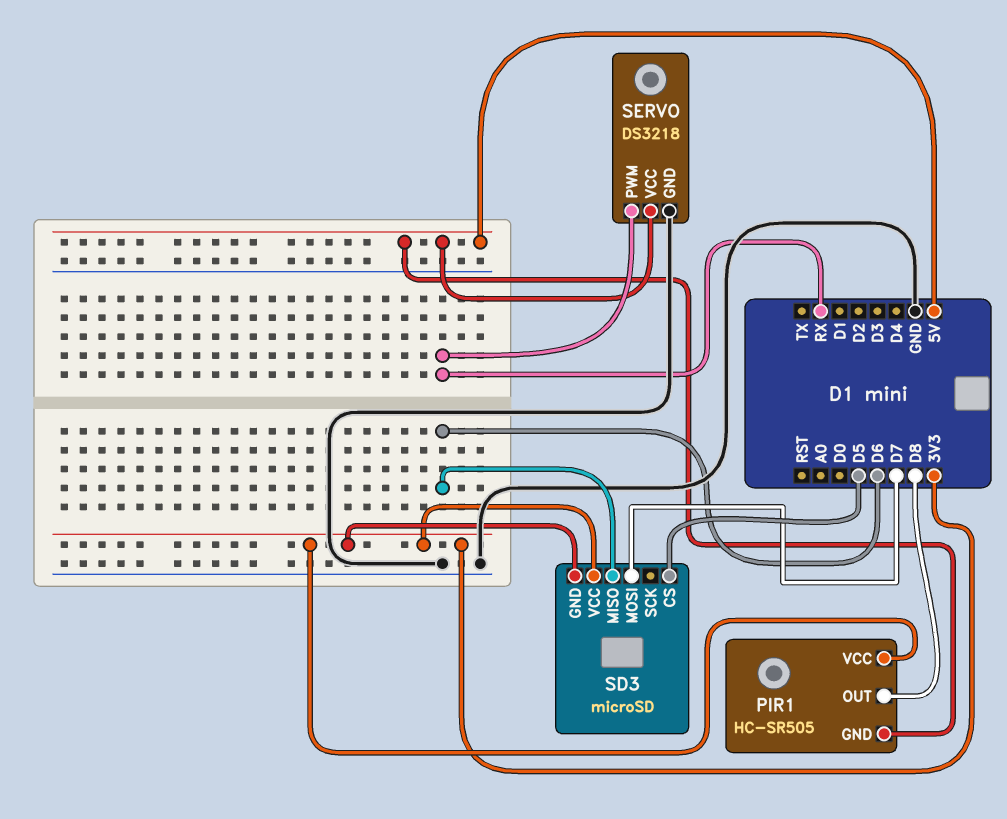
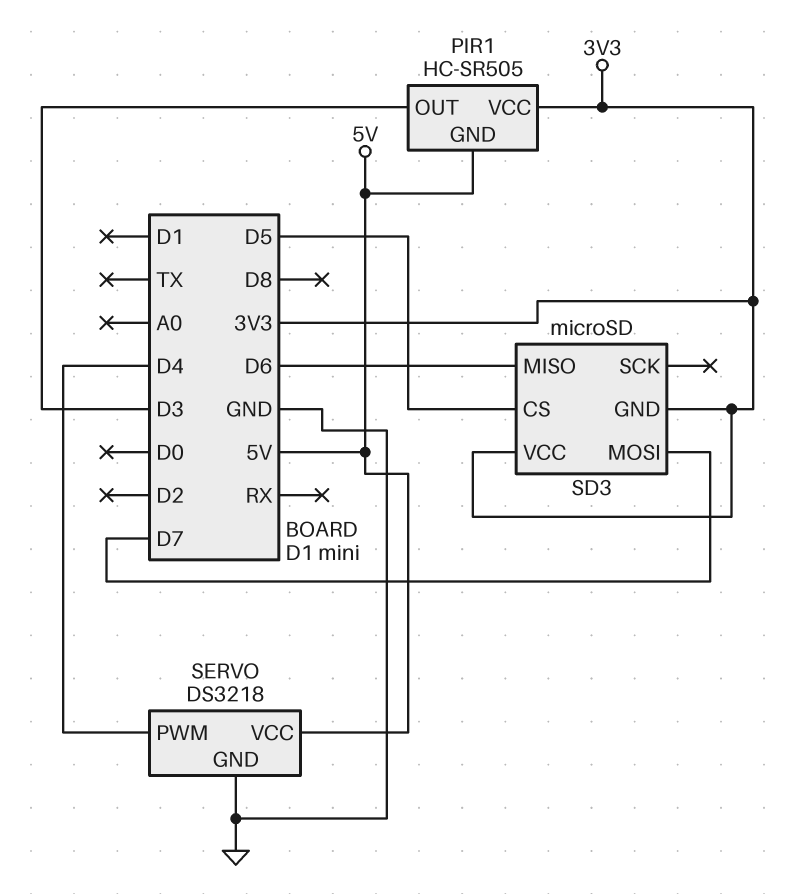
PIR1 pin OUT: D8 -> D3
SERVO pin PWM: RX -> D4

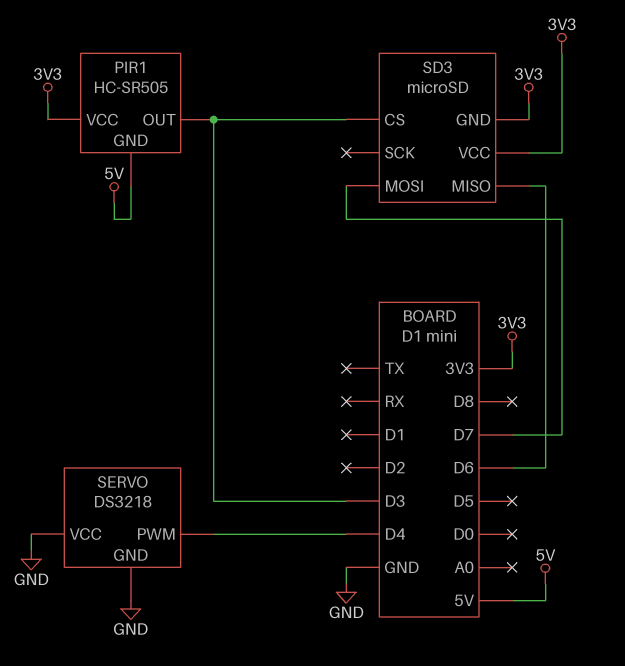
SD3 pin CS: D5 -> D3
SERVO pin VCC: 5V -> GND

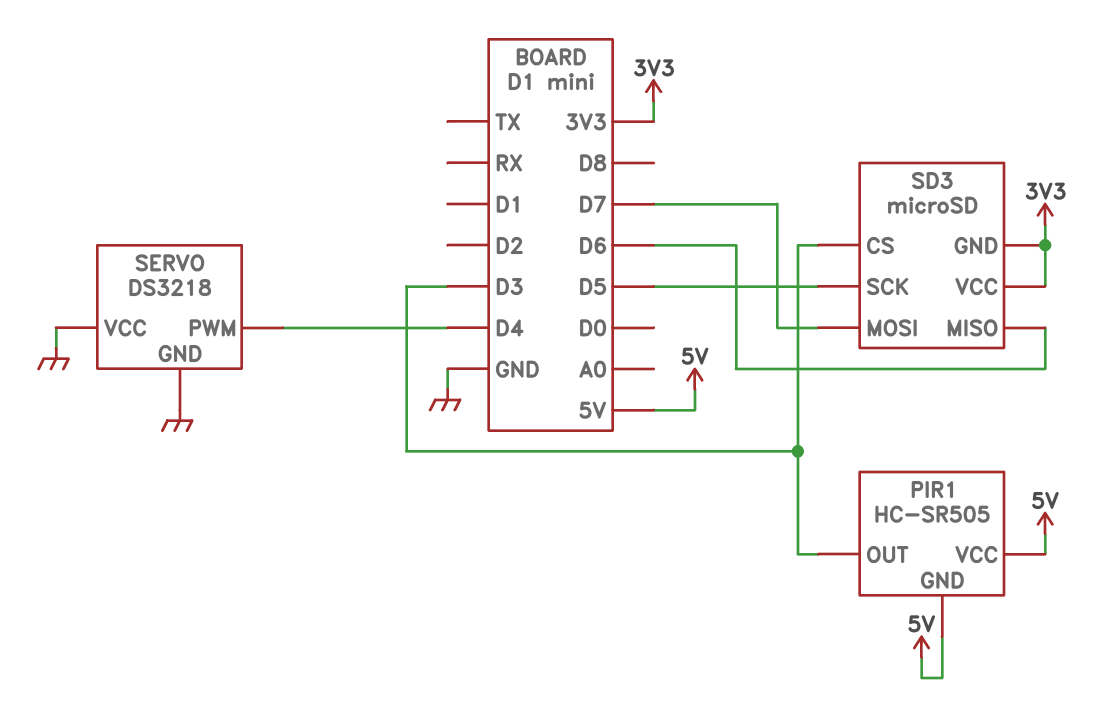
PIR1 pin VCC: 3V3 -> 5V
SD3 pin SCK: none -> D5

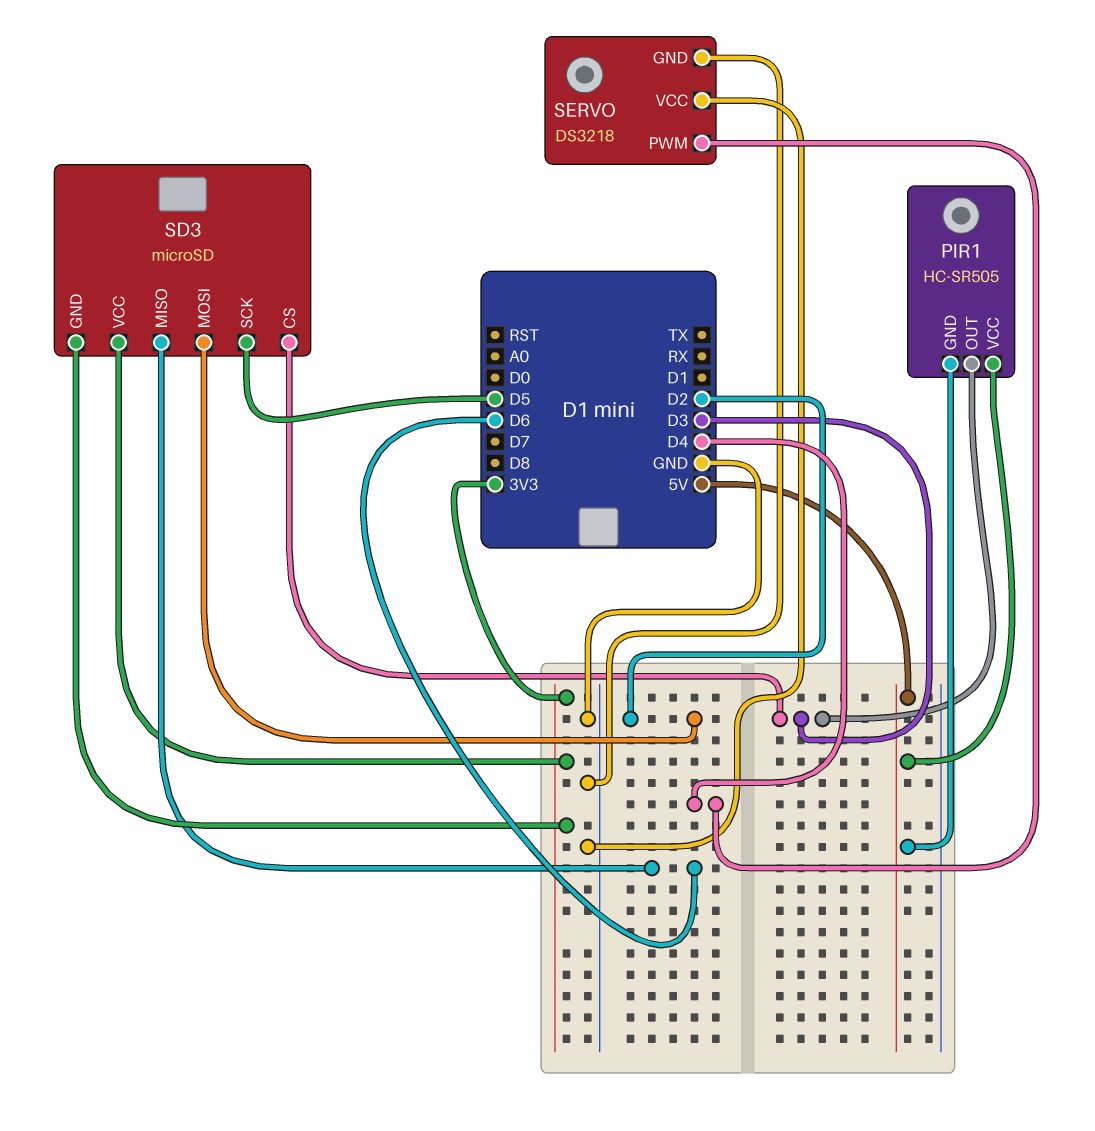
SD3 pin MOSI: D7 -> D2

